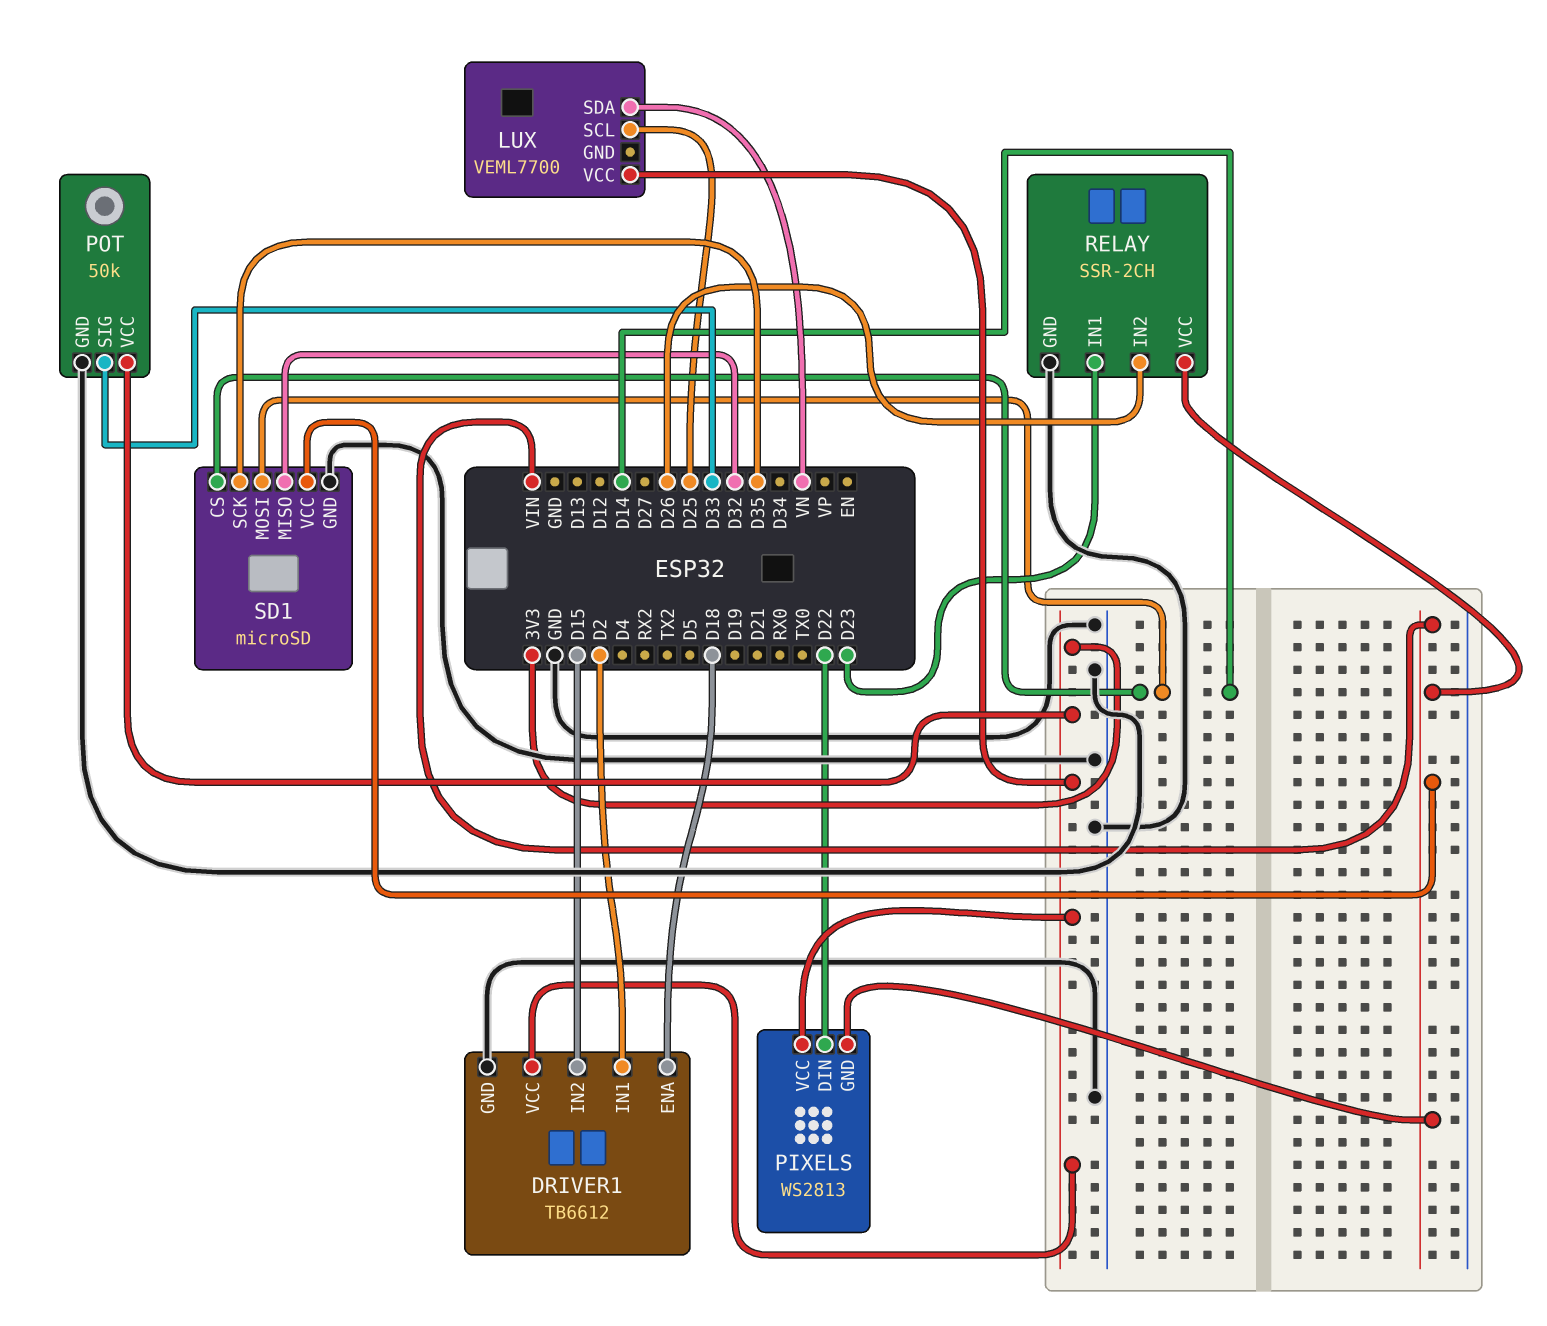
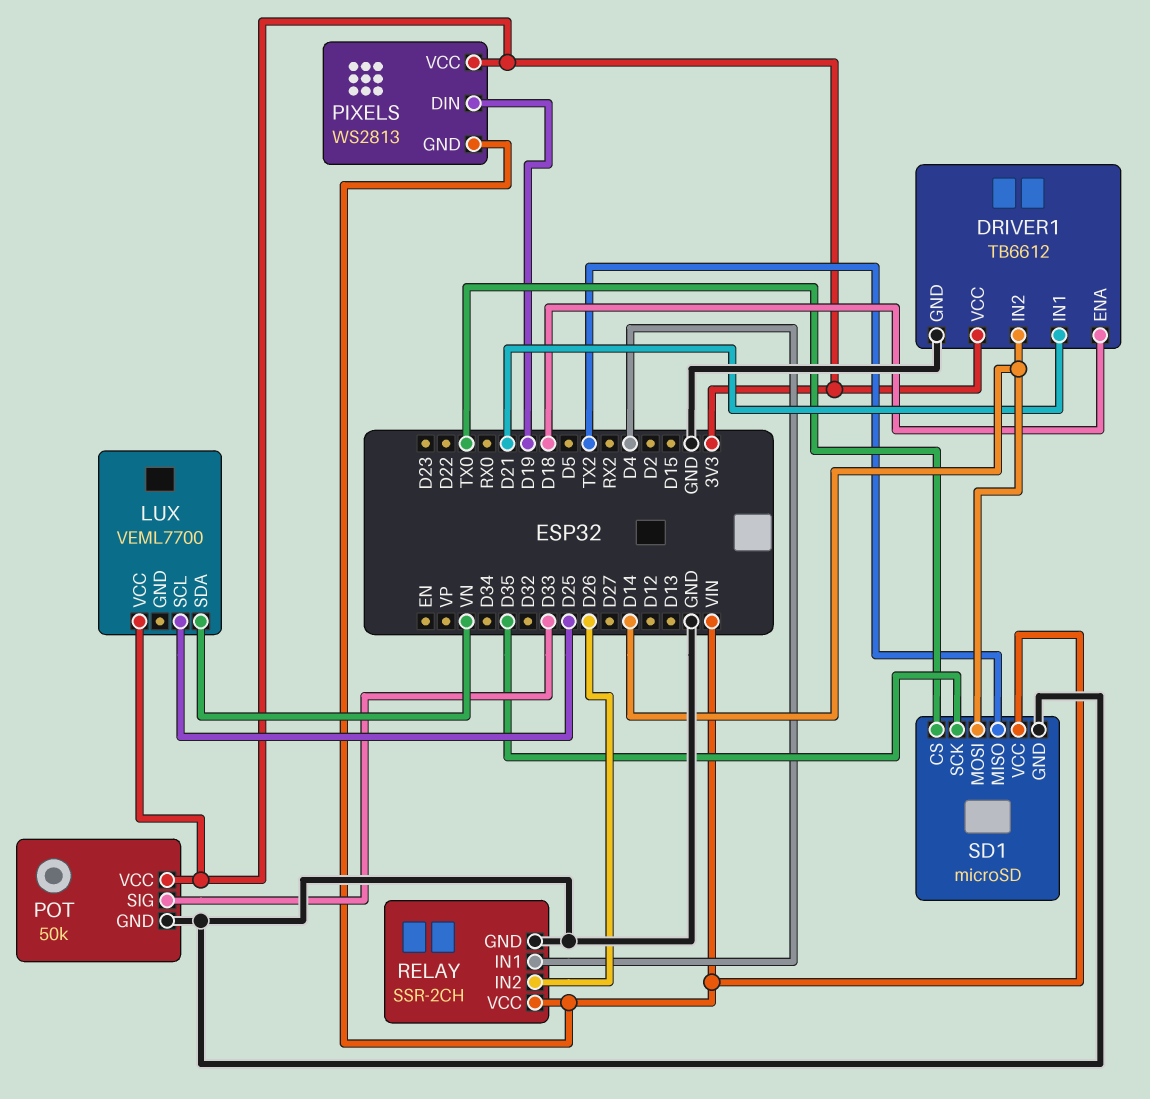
DRIVER1 pin IN1: D2 -> D21
DRIVER1 pin IN2: D15 -> D14
PIXELS pin DIN: D22 -> D19
RELAY pin IN1: D23 -> D4
SD1 pin CS: D14 -> TX0
SD1 pin MISO: D32 -> TX2

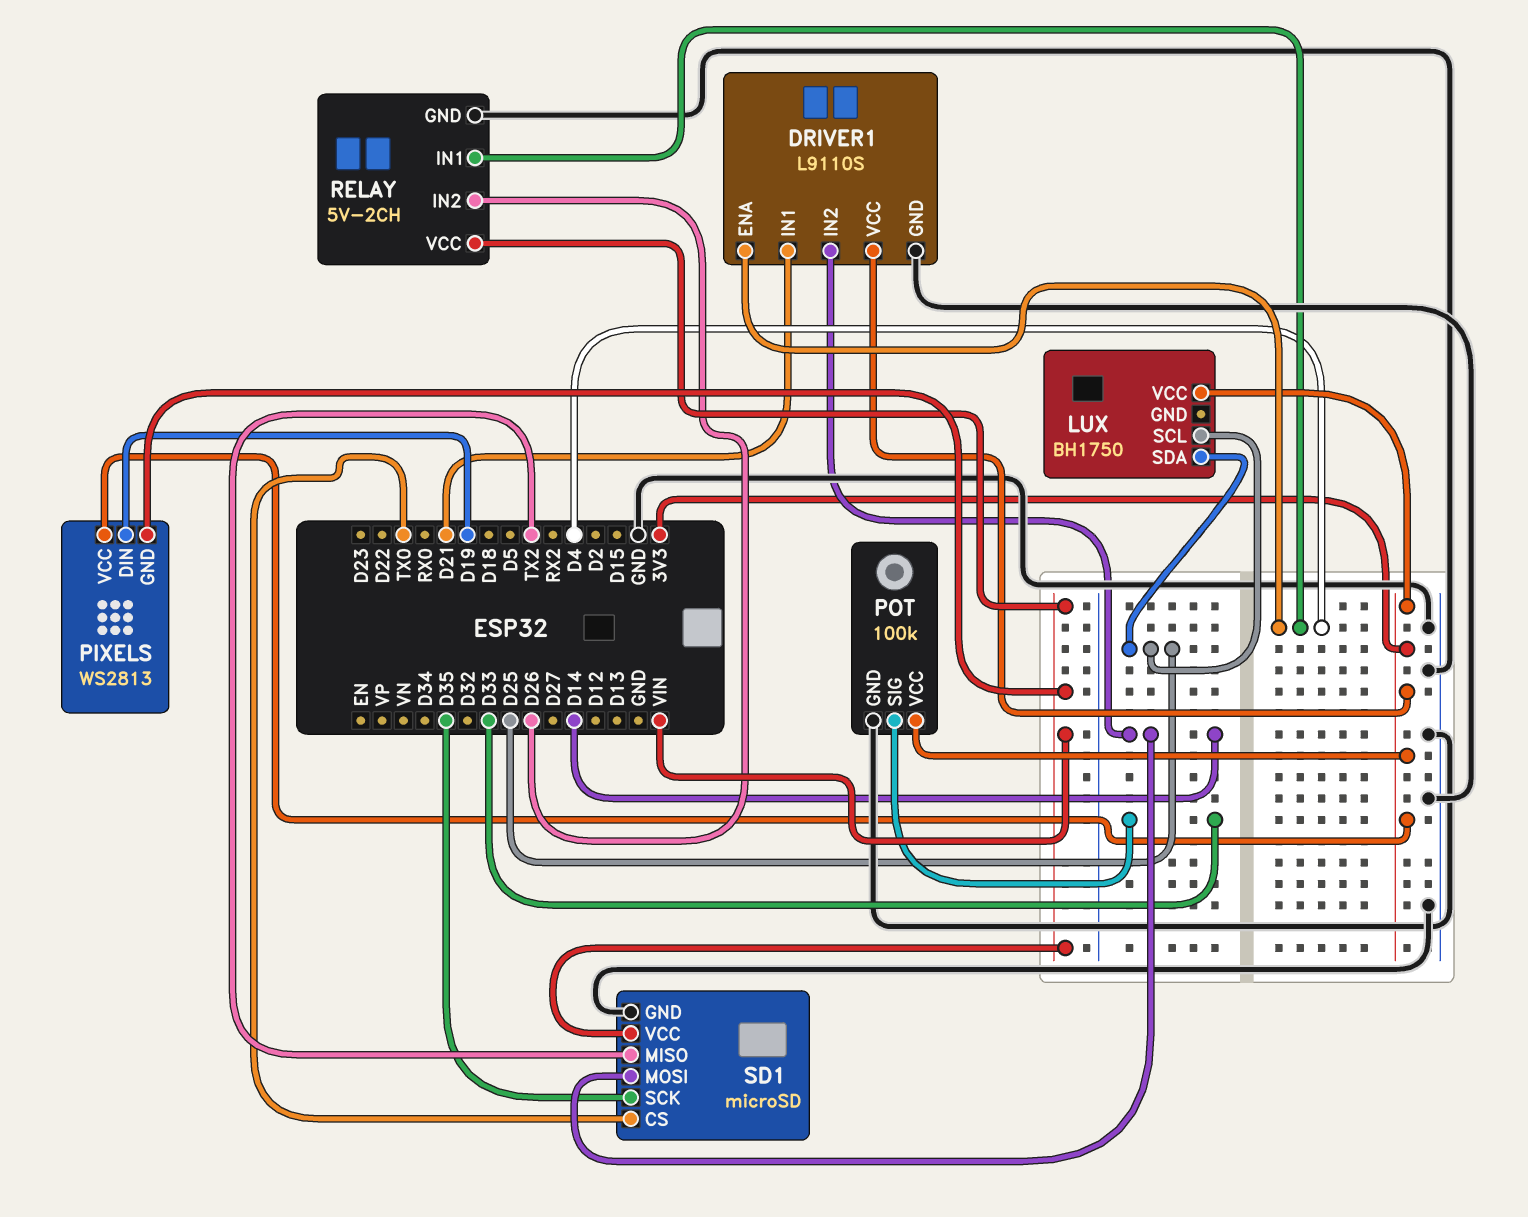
DRIVER1: TB6612 -> L9110S
DRIVER1 pin ENA: D18 -> D4
LUX: VEML7700 -> BH1750
LUX pin SDA: VN -> D25
POT: 50k -> 100k
RELAY: SSR-2CH -> 5V-2CH

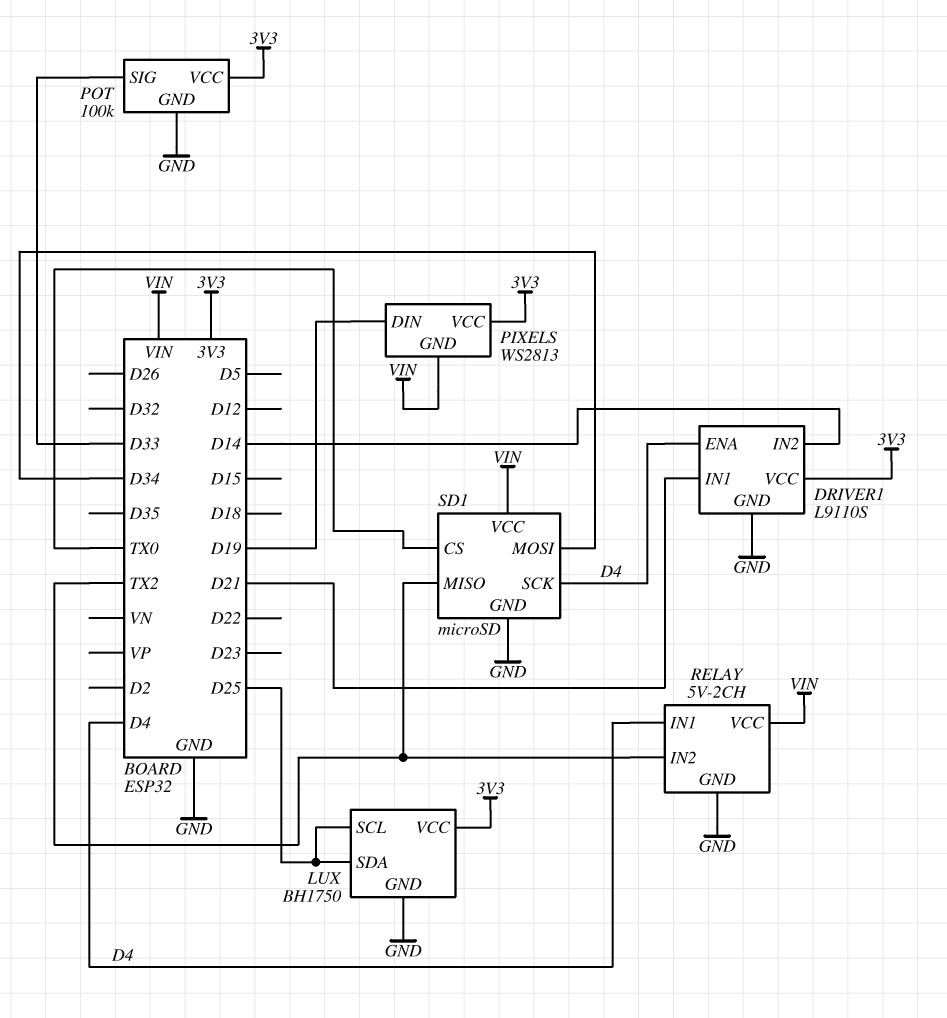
LUX pin GND: none -> GND
RELAY pin IN2: D26 -> TX2
SD1 pin MOSI: D14 -> D34
SD1 pin SCK: D35 -> D4

